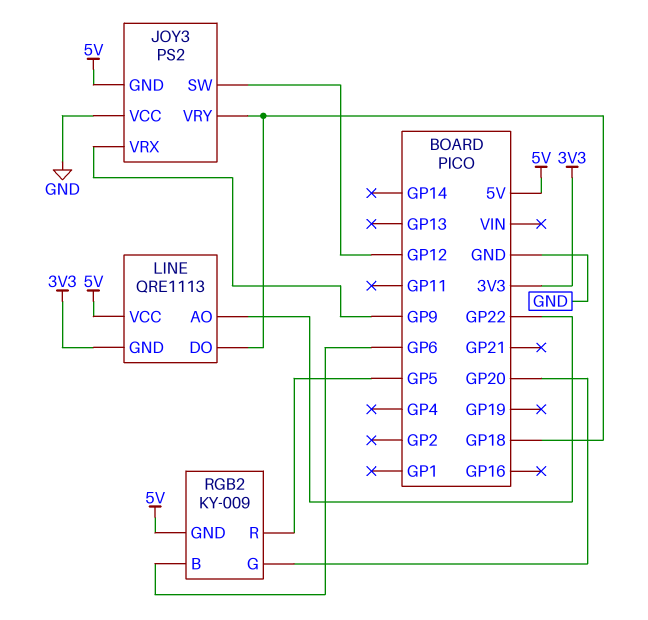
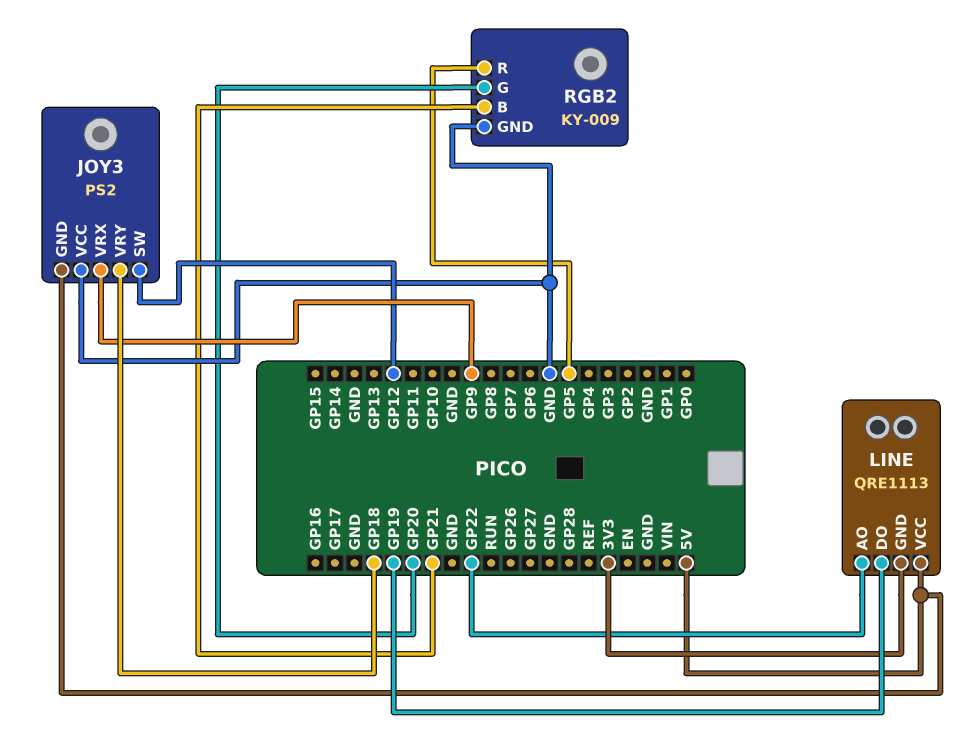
LINE pin DO: GP18 -> GP19
RGB2 pin B: GP6 -> GP21
RGB2 pin GND: 5V -> GND

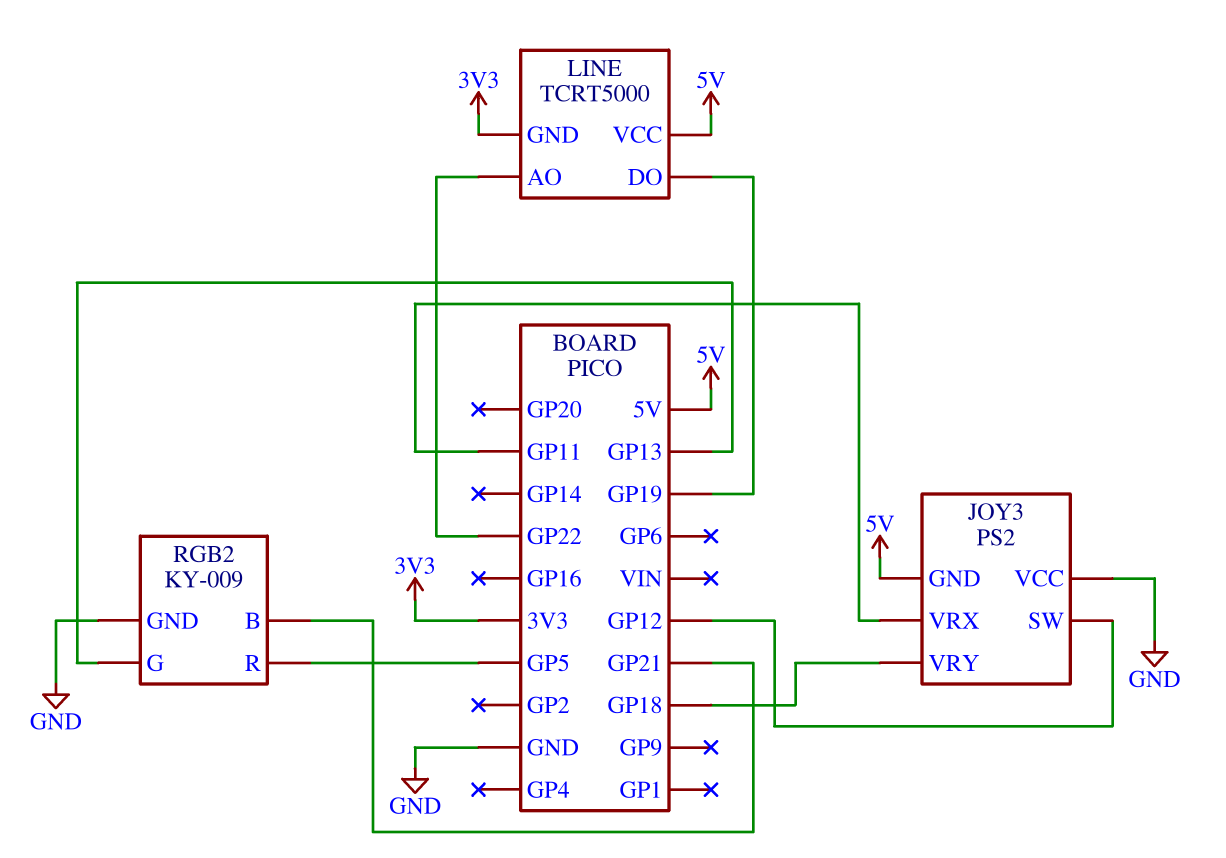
JOY3 pin VRX: GP9 -> GP11
LINE: QRE1113 -> TCRT5000
RGB2 pin G: GP20 -> GP13

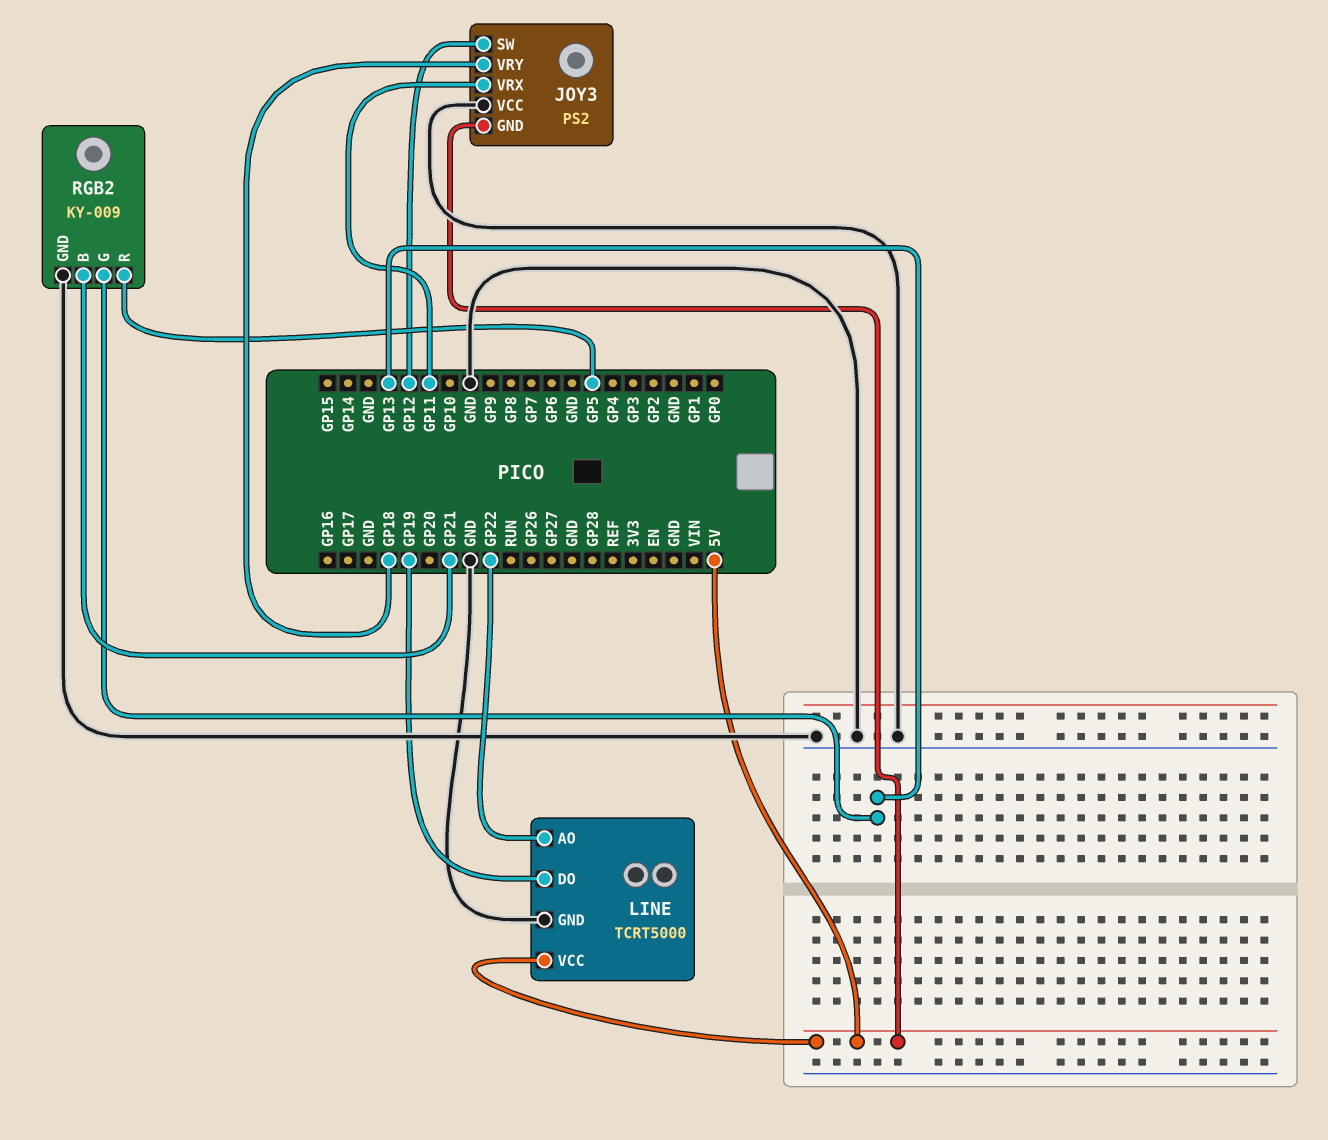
LINE pin GND: 3V3 -> GND

